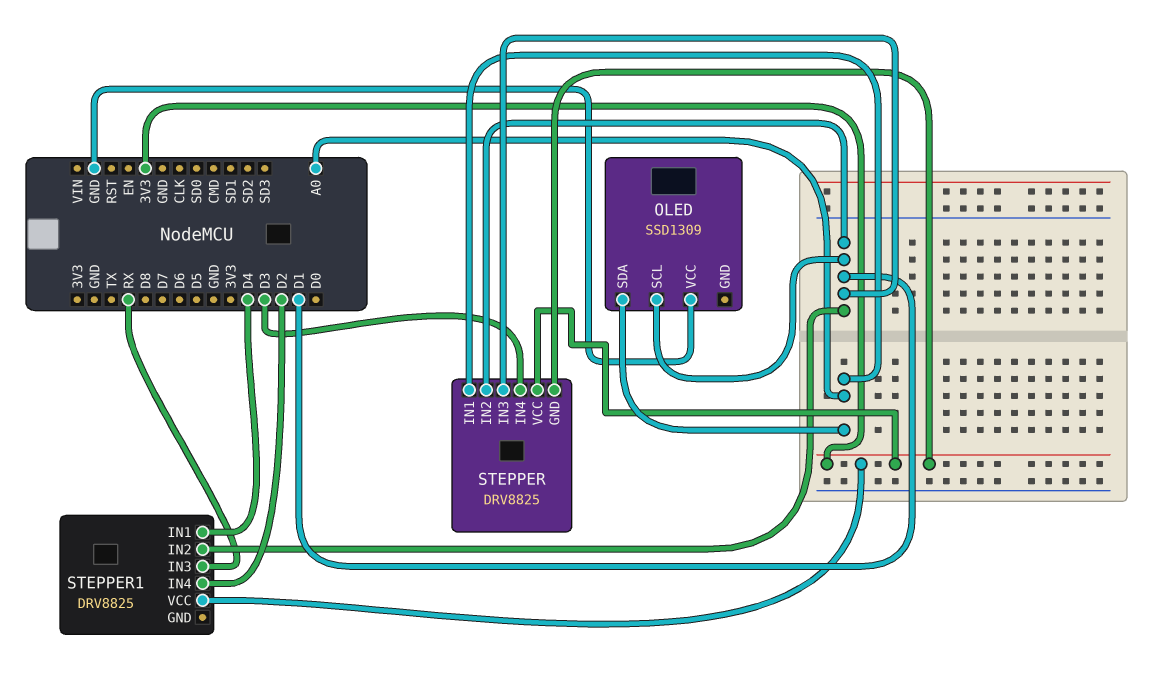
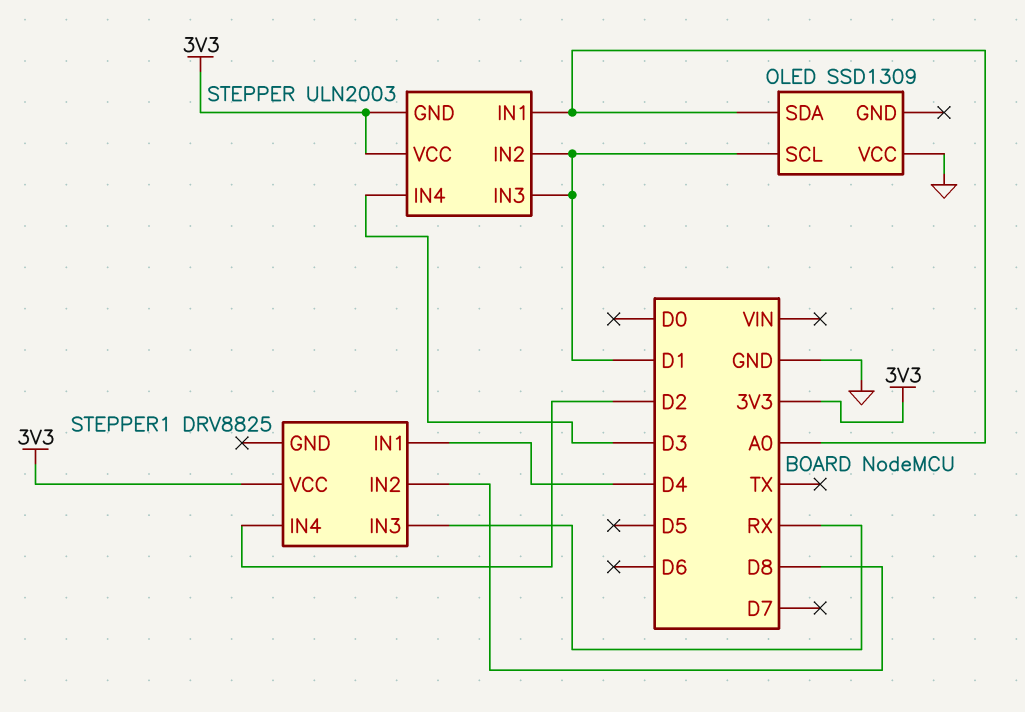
STEPPER: DRV8825 -> ULN2003
STEPPER1 pin IN2: D1 -> D8

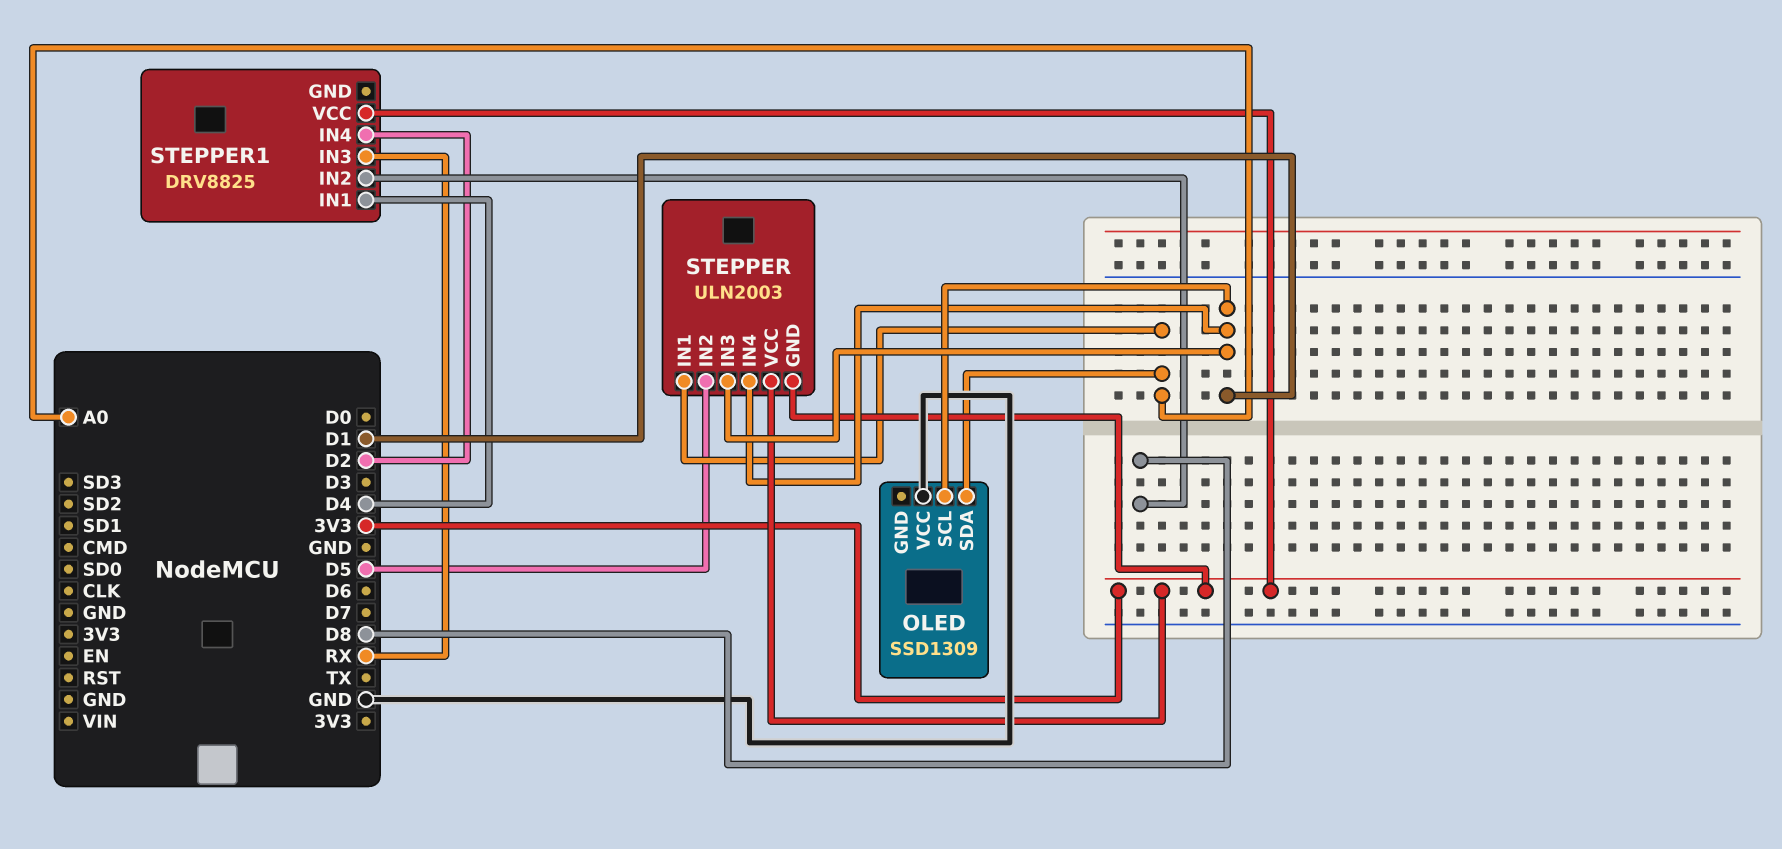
STEPPER pin IN2: D1 -> D5
STEPPER pin IN4: D3 -> D1

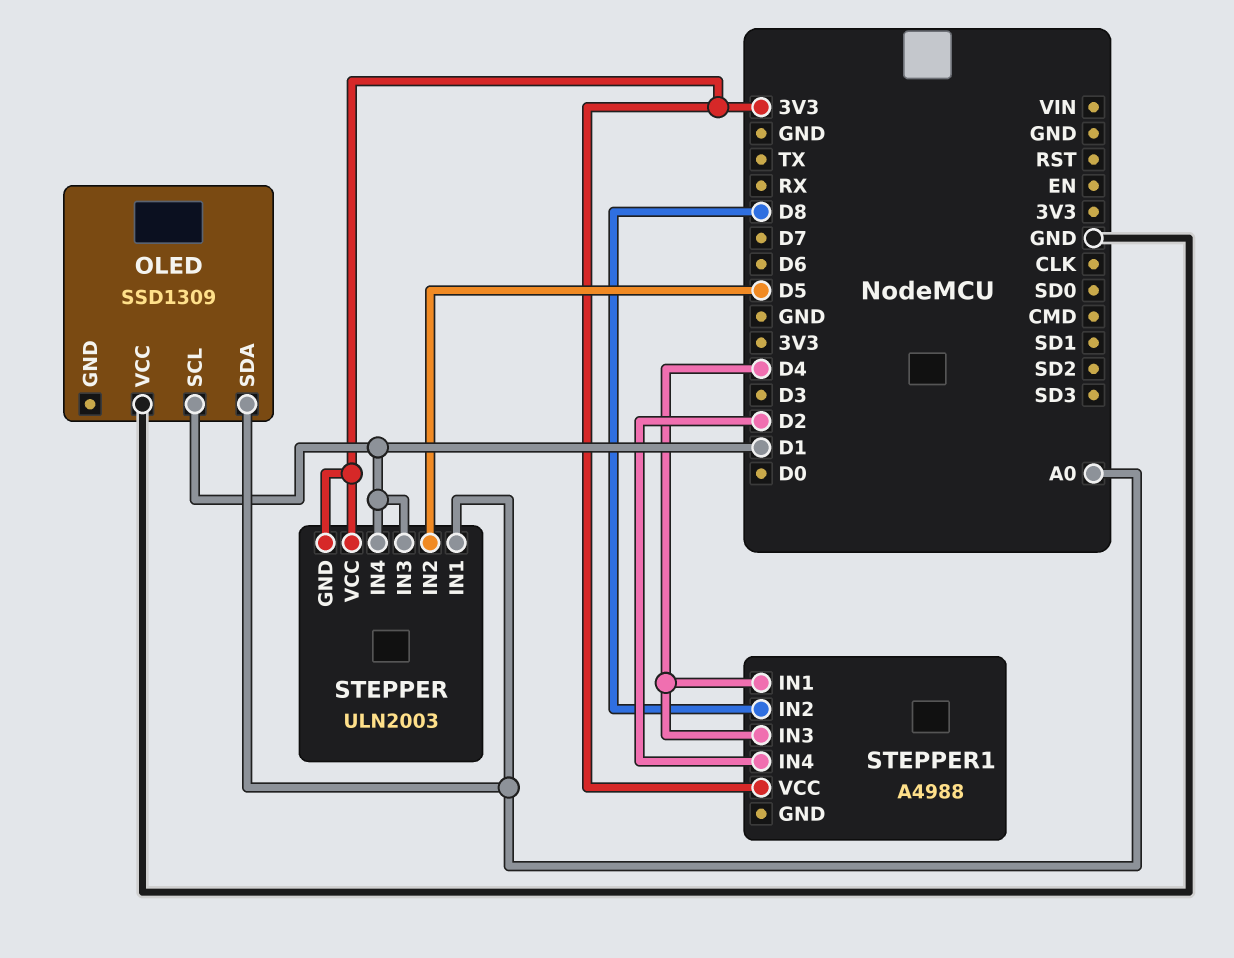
STEPPER1: DRV8825 -> A4988
STEPPER1 pin IN3: RX -> D4

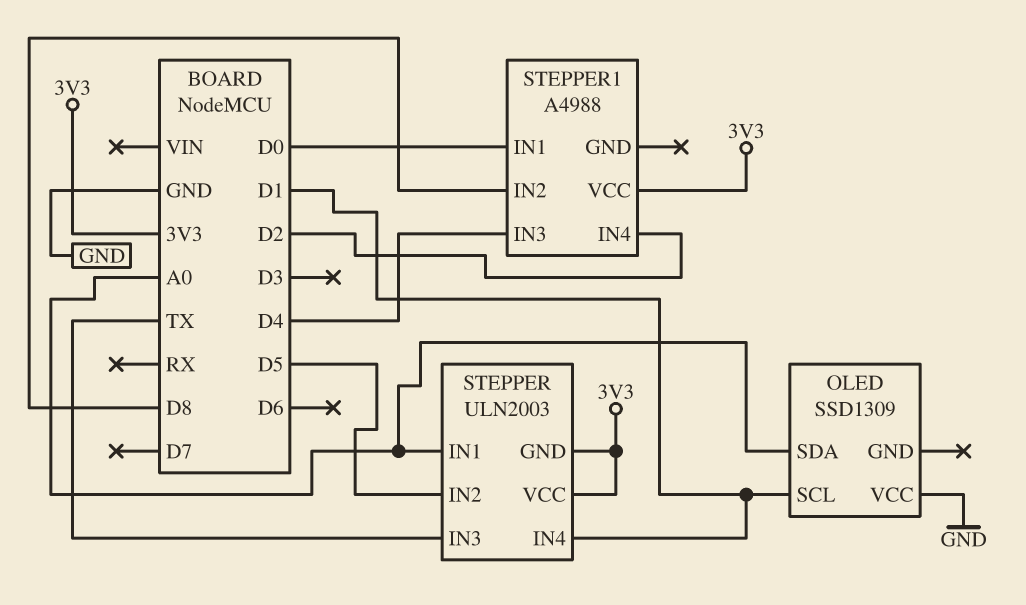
STEPPER pin IN3: D1 -> TX
STEPPER1 pin IN1: D4 -> D0

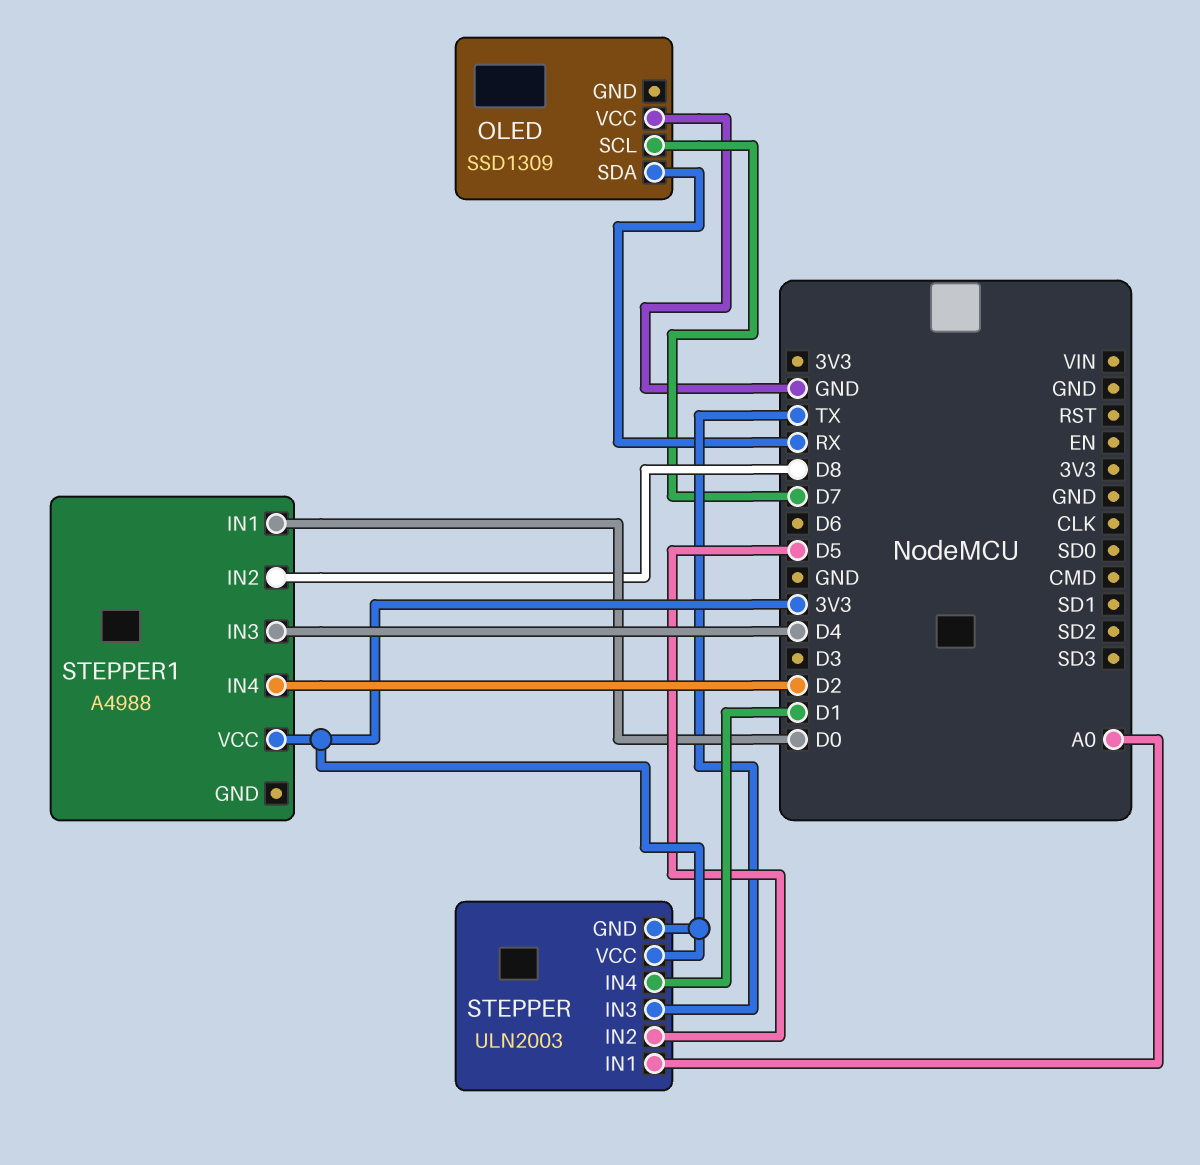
OLED pin SCL: D1 -> D7
OLED pin SDA: A0 -> RX

